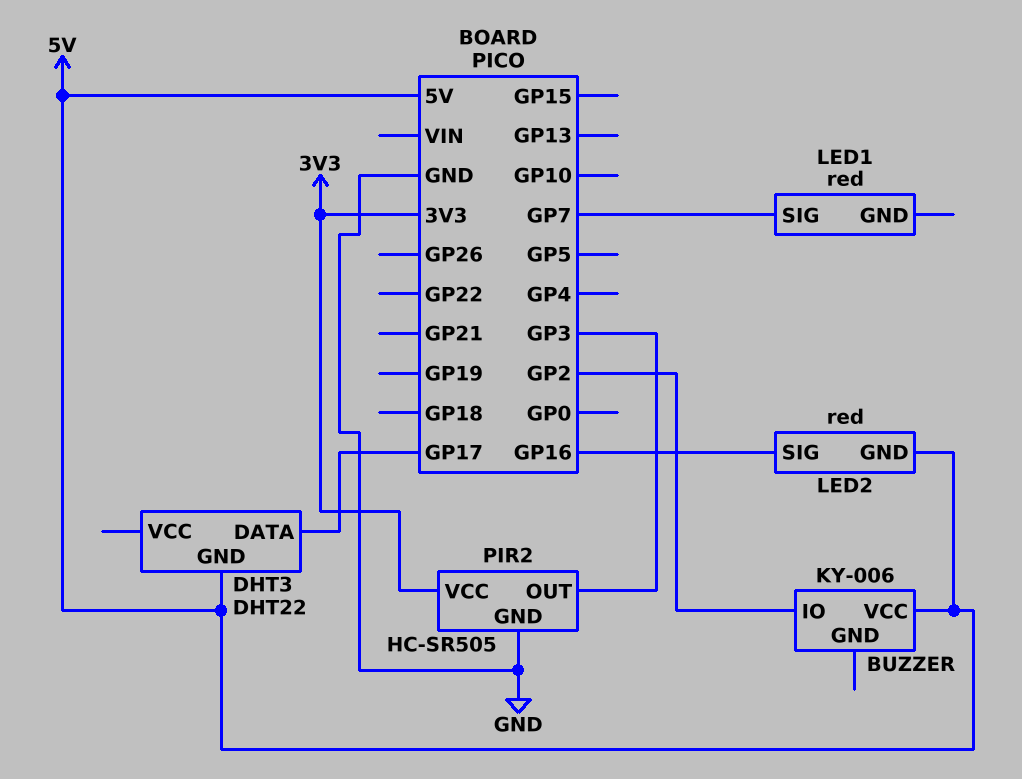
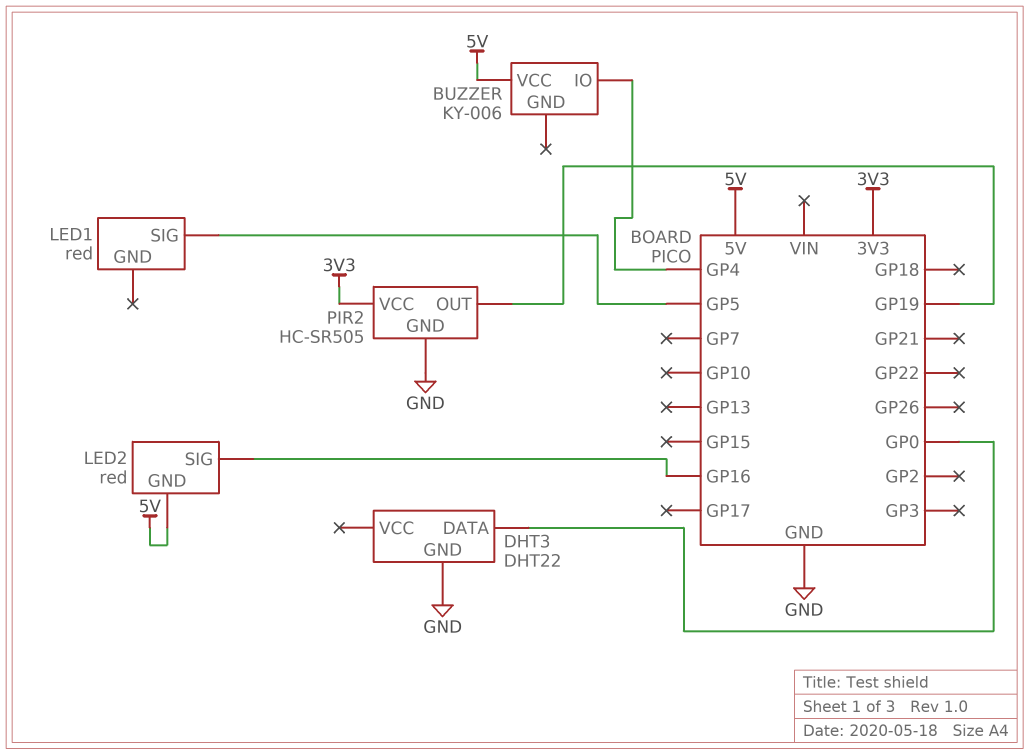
BUZZER pin IO: GP2 -> GP4
DHT3 pin DATA: GP17 -> GP0
DHT3 pin GND: 5V -> GND
LED1 pin SIG: GP7 -> GP5
PIR2 pin OUT: GP3 -> GP19

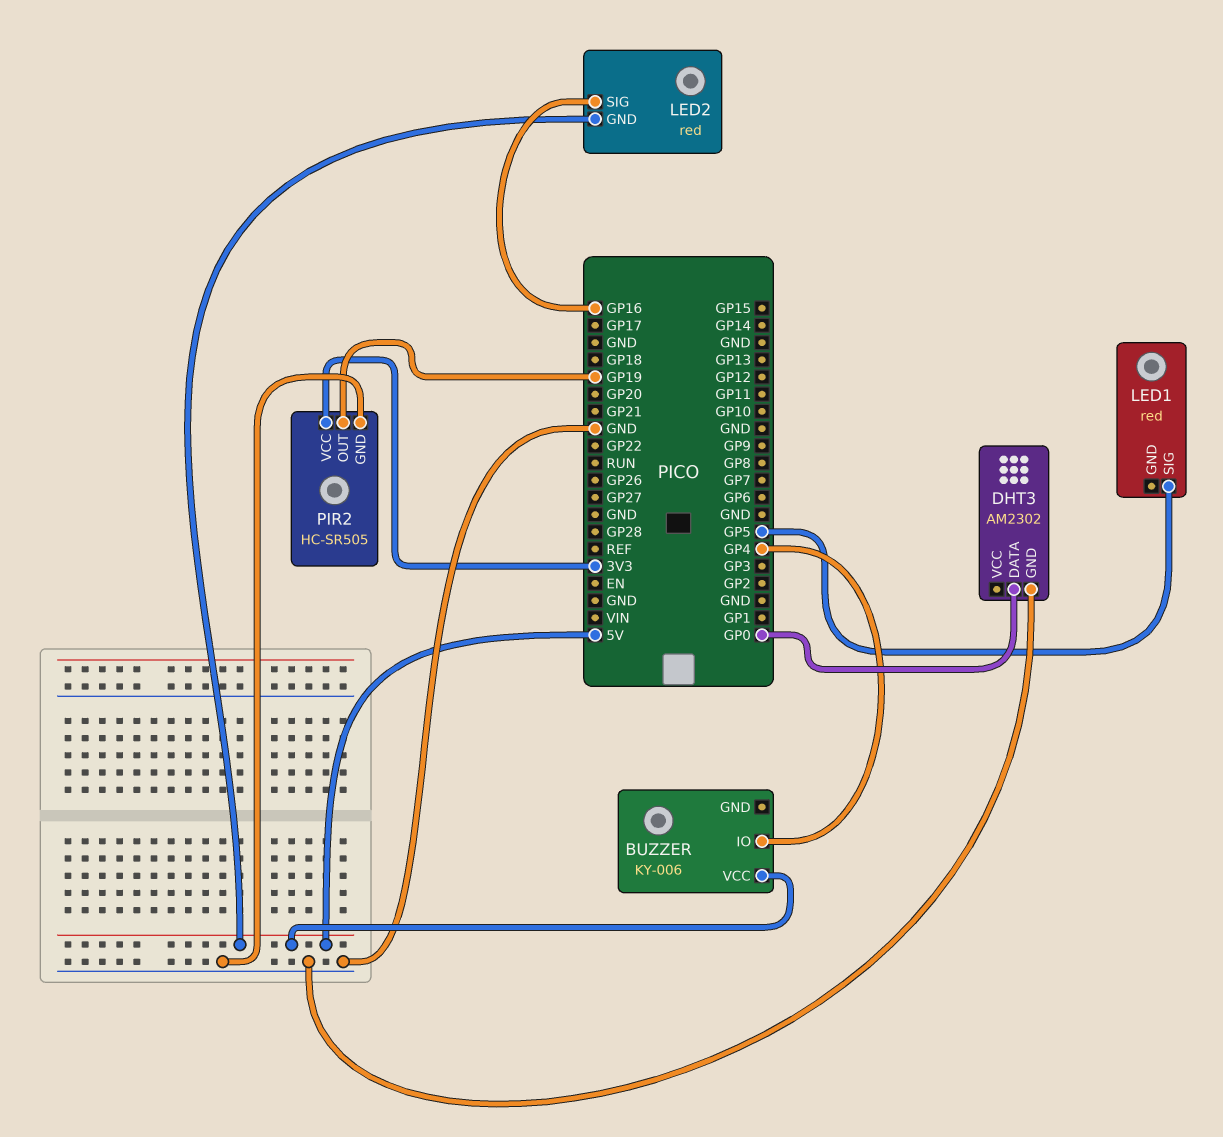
DHT3: DHT22 -> AM2302

